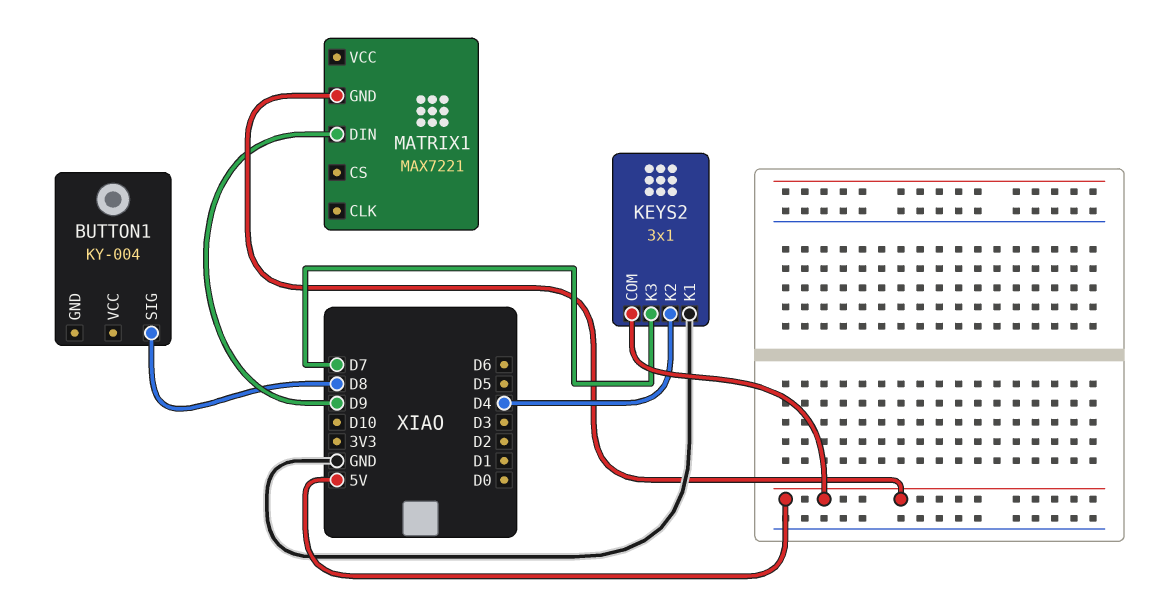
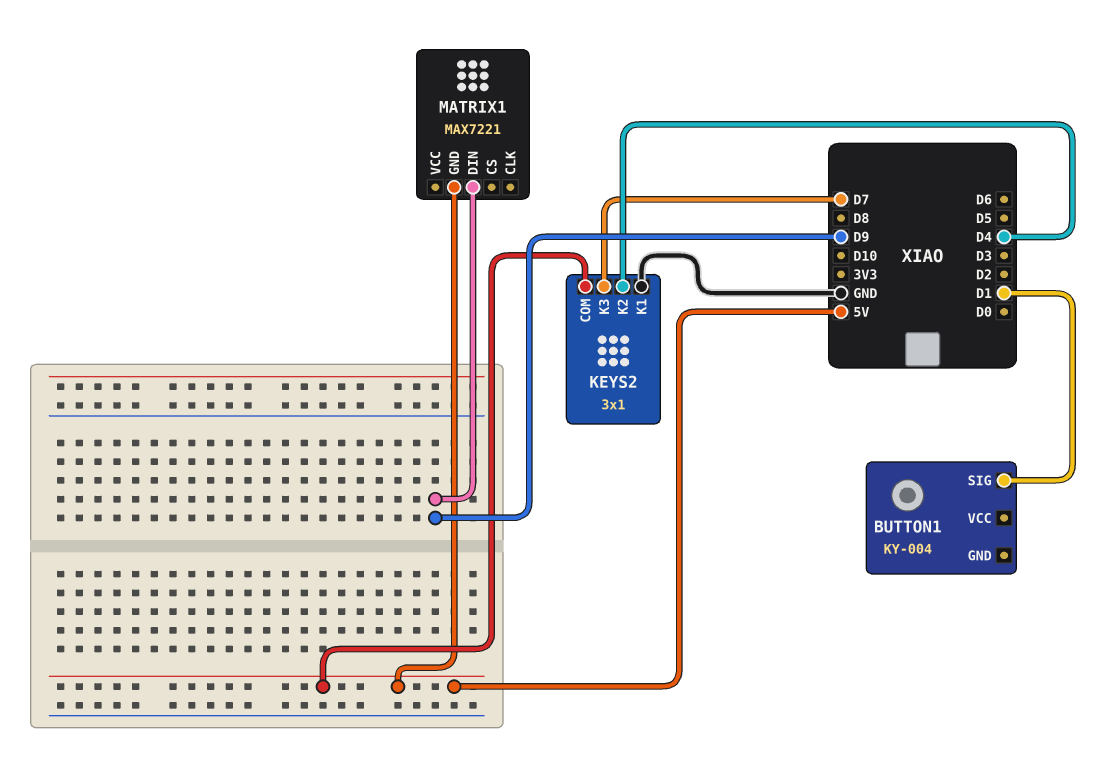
BUTTON1 pin SIG: D8 -> D1

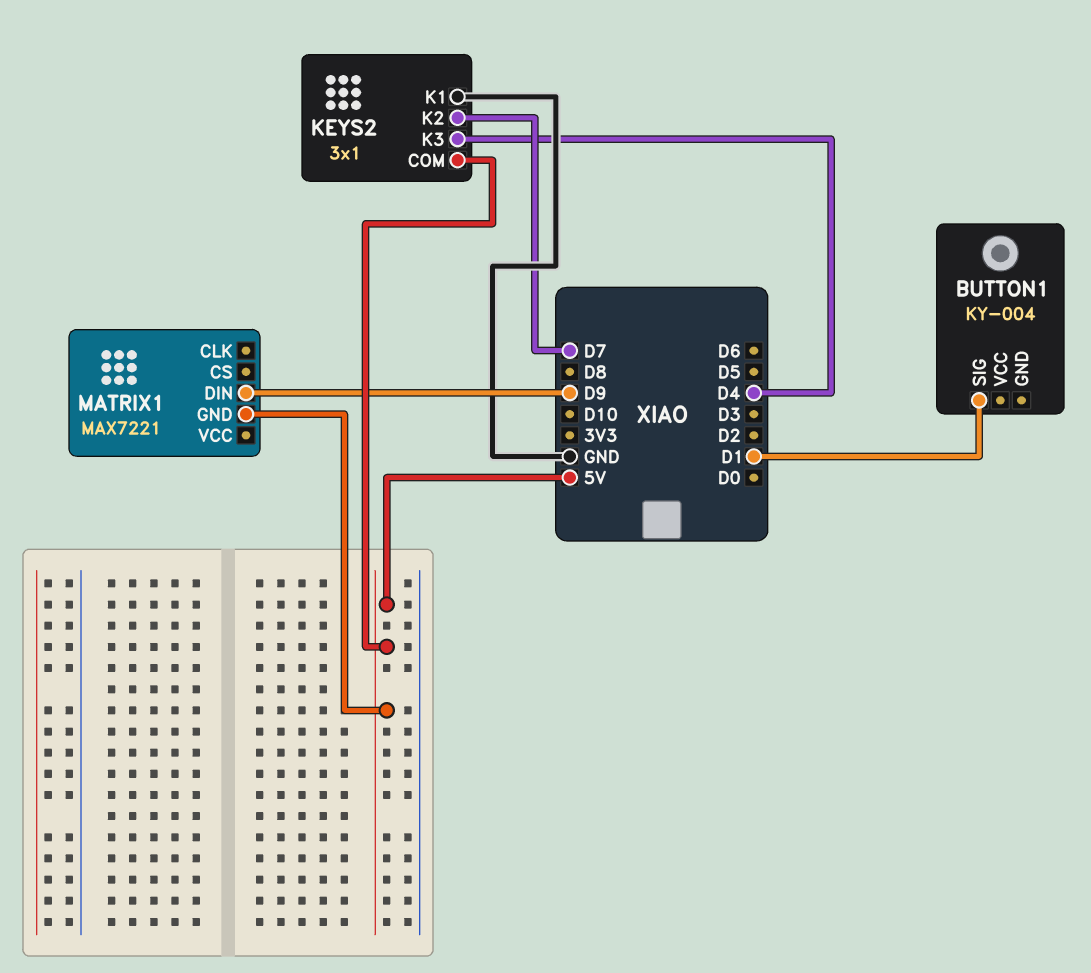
KEYS2 pin K2: D4 -> D7
KEYS2 pin K3: D7 -> D4

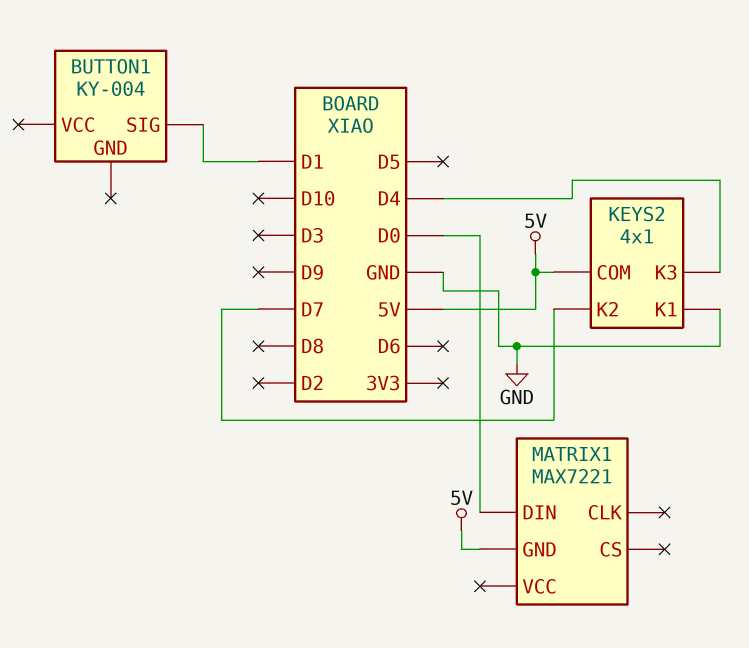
KEYS2: 3x1 -> 4x1
MATRIX1 pin DIN: D9 -> D0

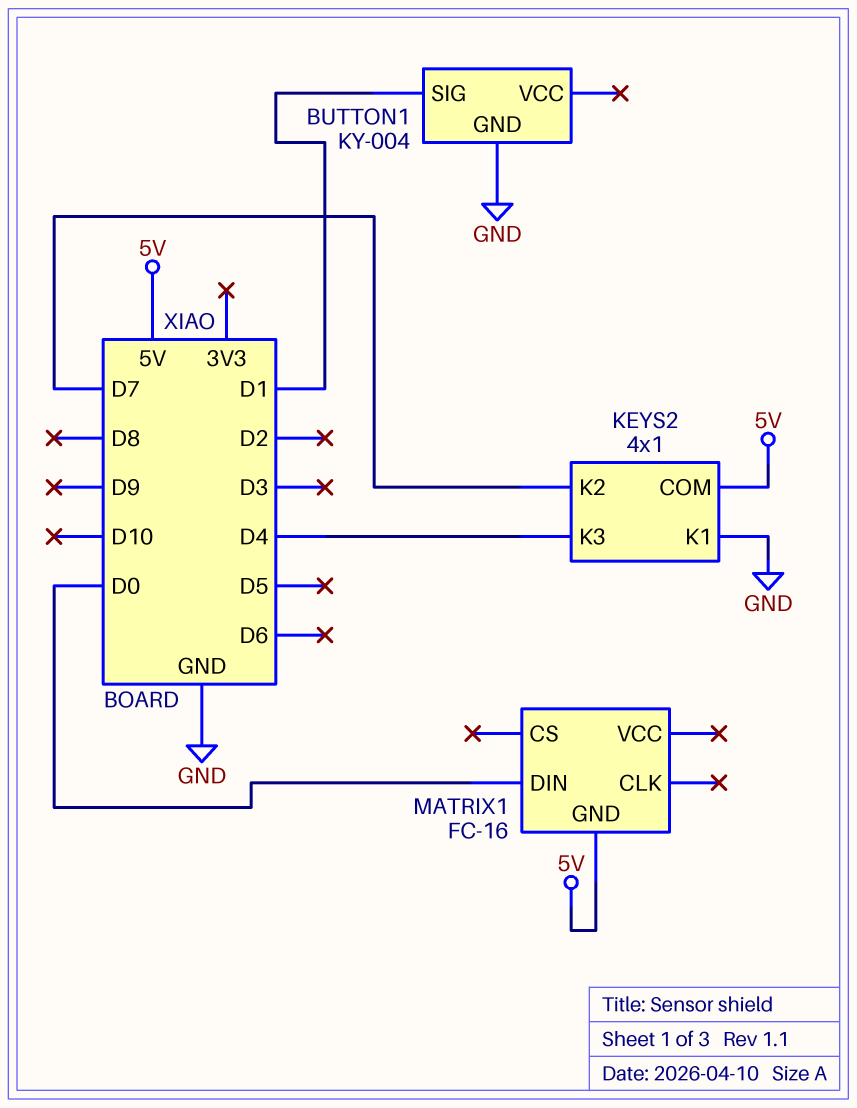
BUTTON1 pin GND: none -> GND
MATRIX1: MAX7221 -> FC-16

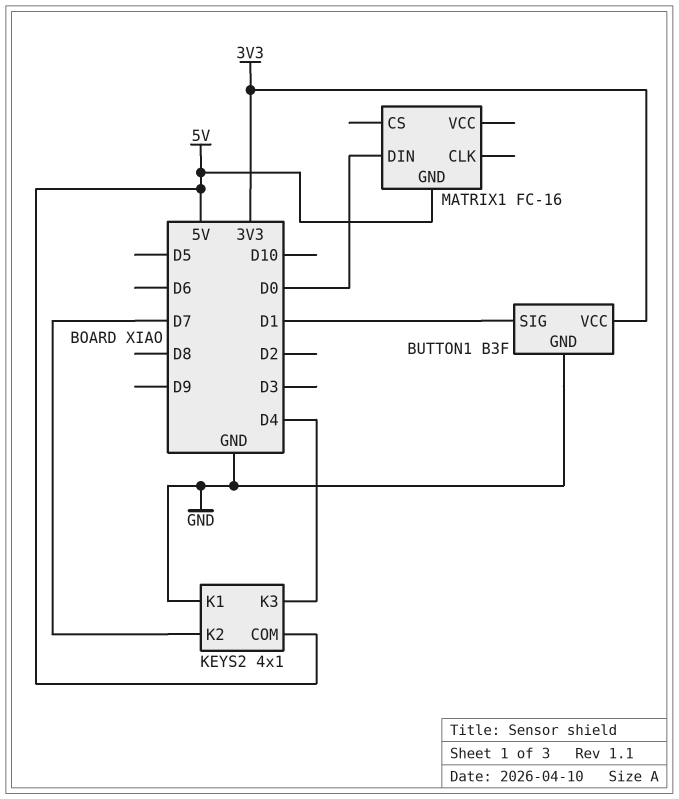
BUTTON1: KY-004 -> B3F
BUTTON1 pin VCC: none -> 3V3

